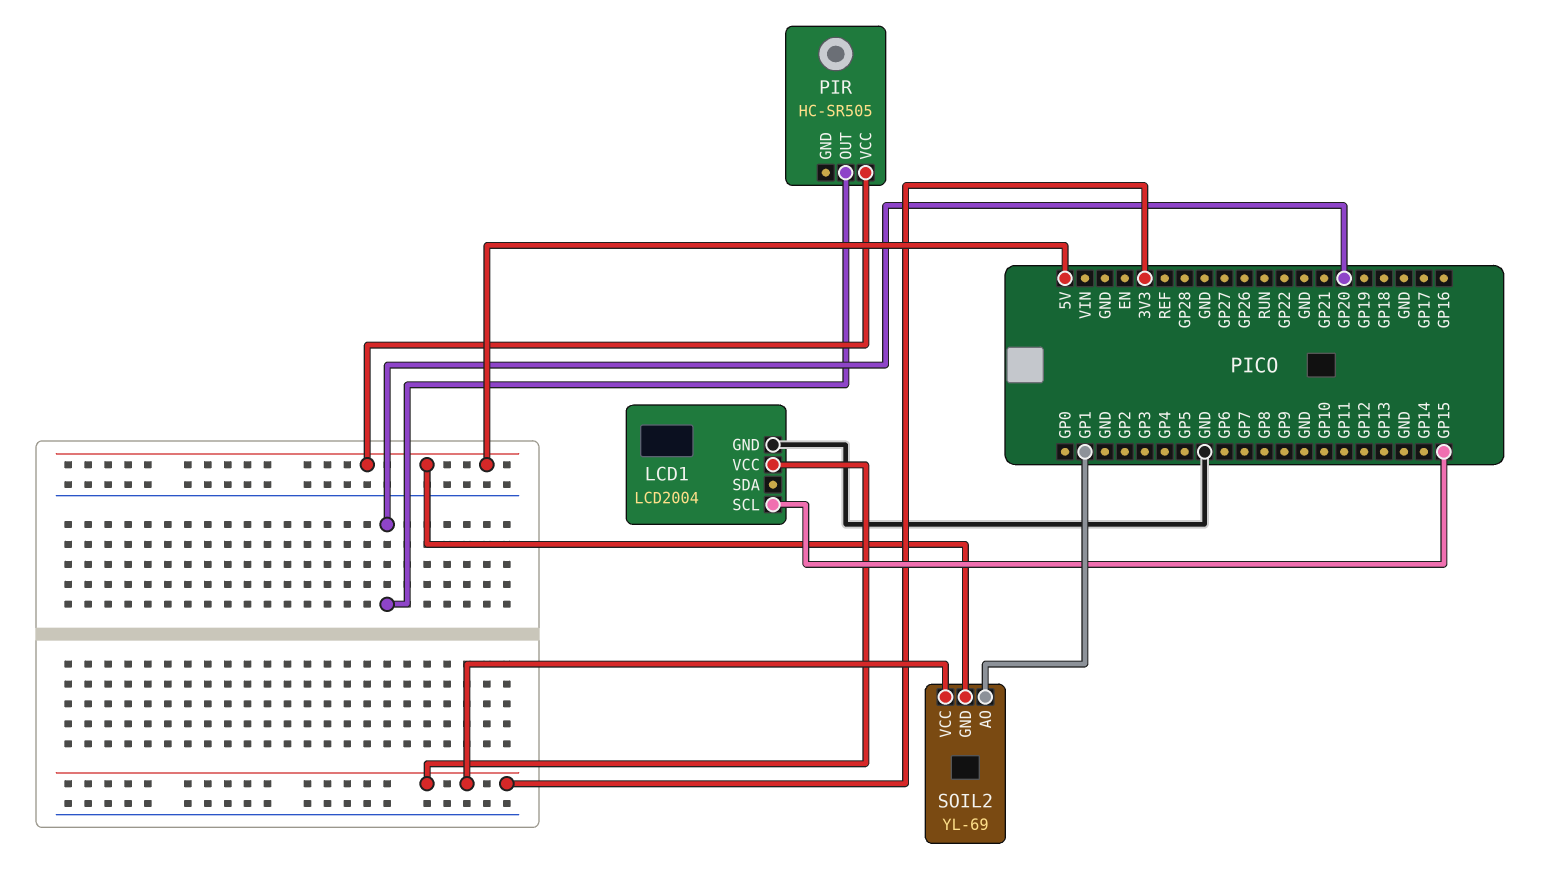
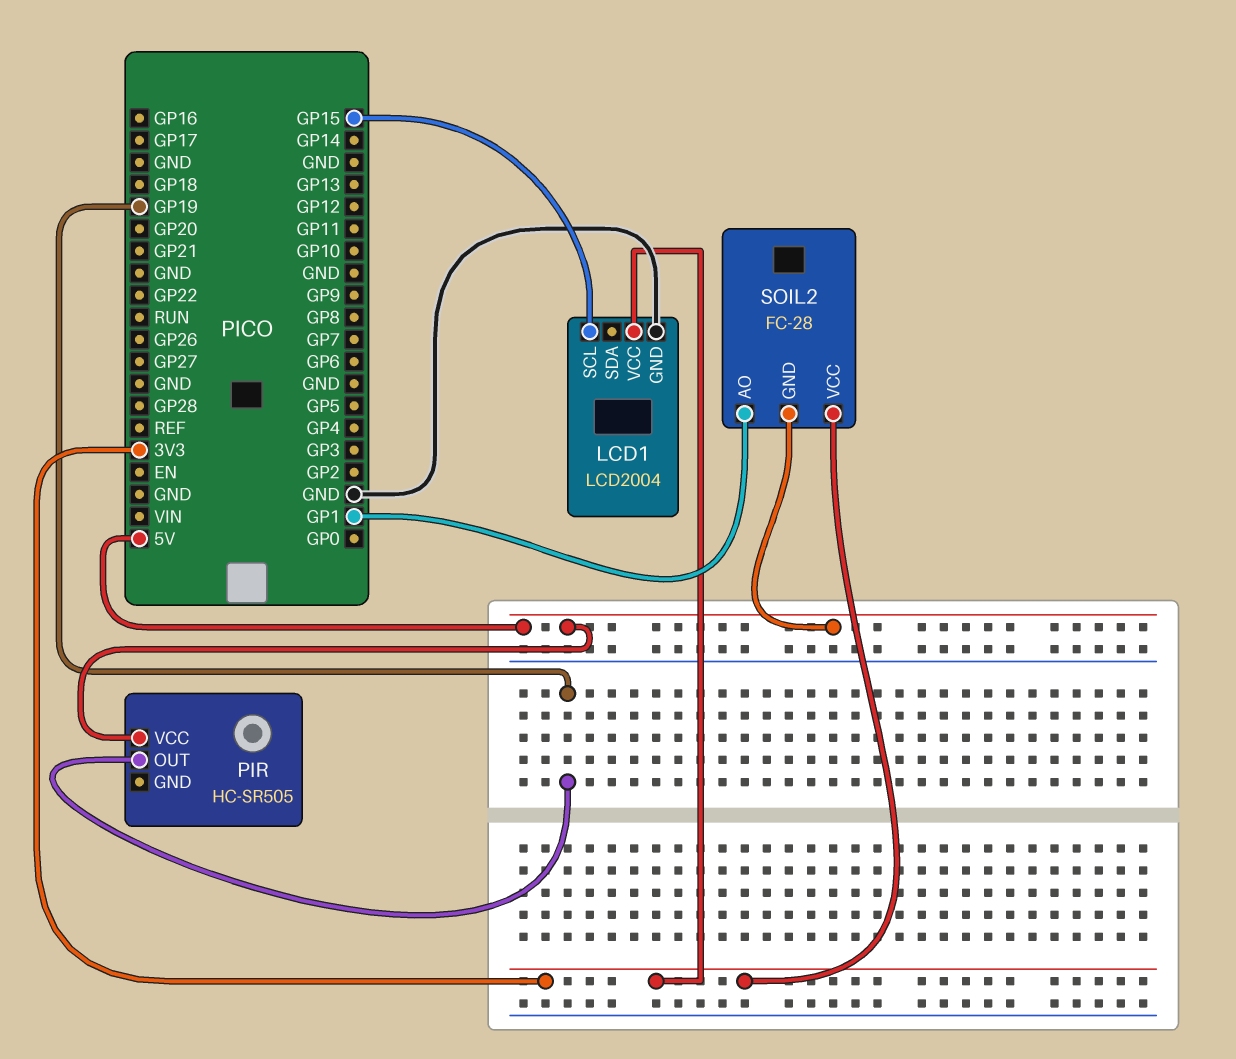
PIR pin OUT: GP20 -> GP19
SOIL2: YL-69 -> FC-28

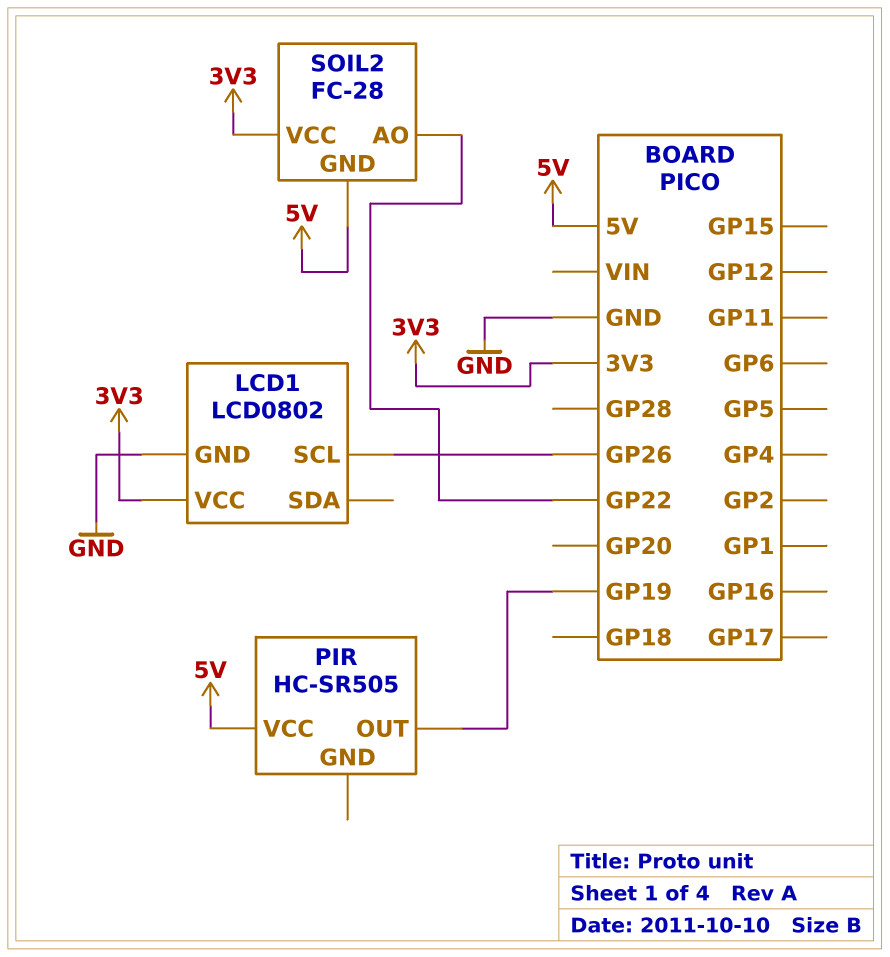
LCD1: LCD2004 -> LCD0802
LCD1 pin SCL: GP15 -> GP26
SOIL2 pin AO: GP1 -> GP22

